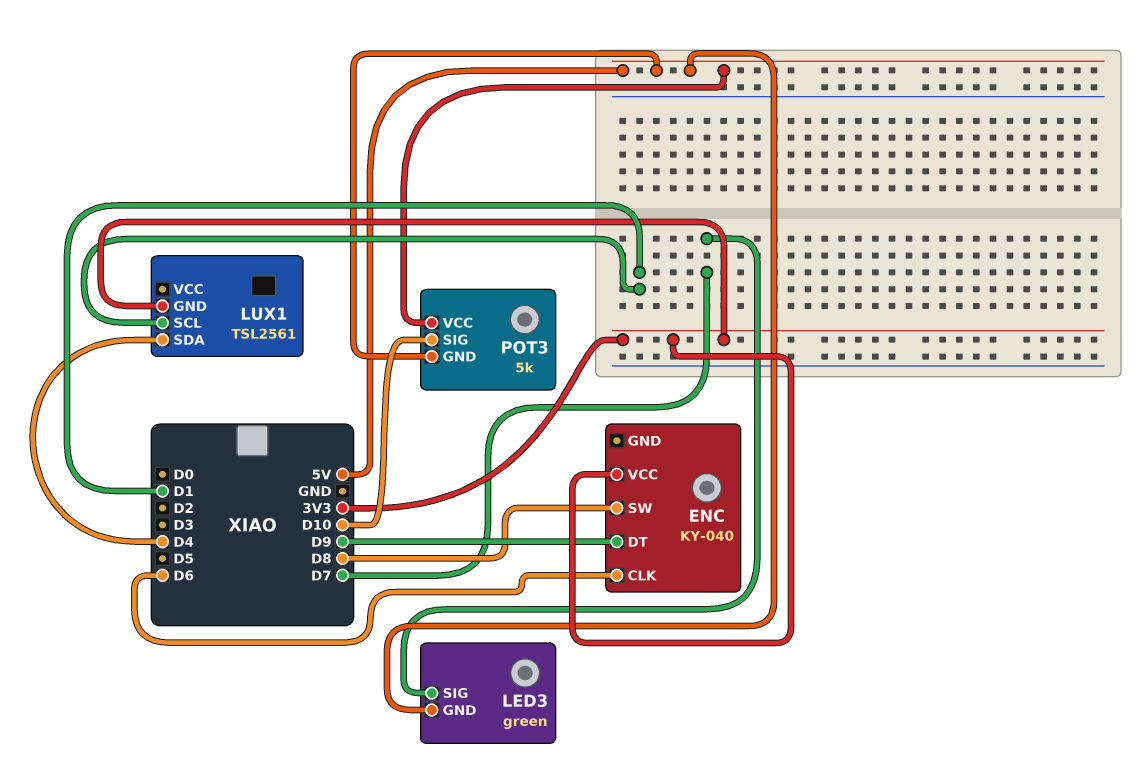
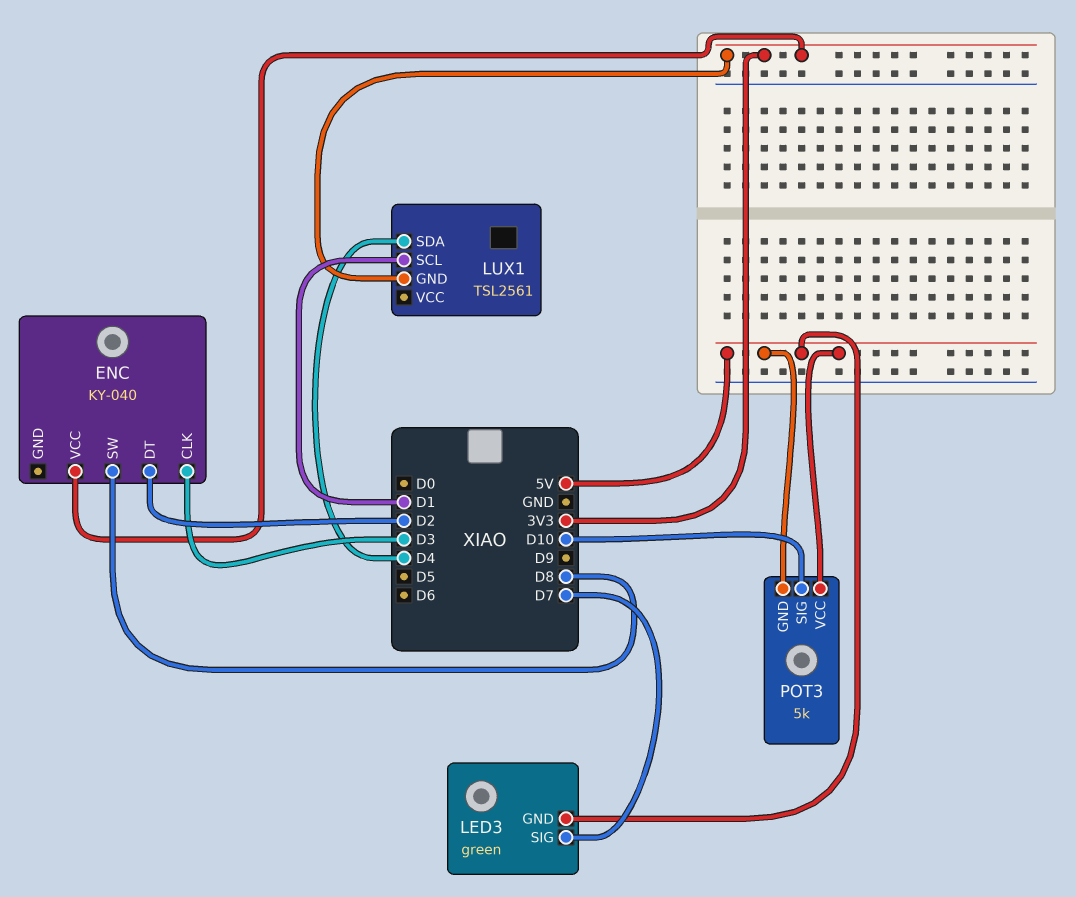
ENC pin CLK: D6 -> D3
ENC pin DT: D9 -> D2

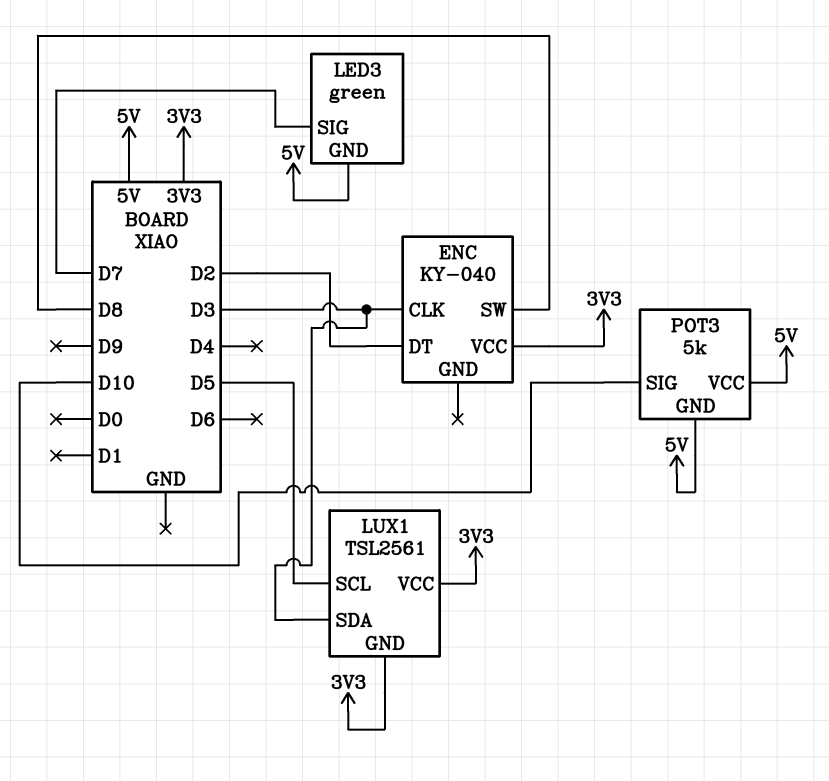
LUX1 pin SCL: D1 -> D5
LUX1 pin SDA: D4 -> D3
LUX1 pin VCC: none -> 3V3

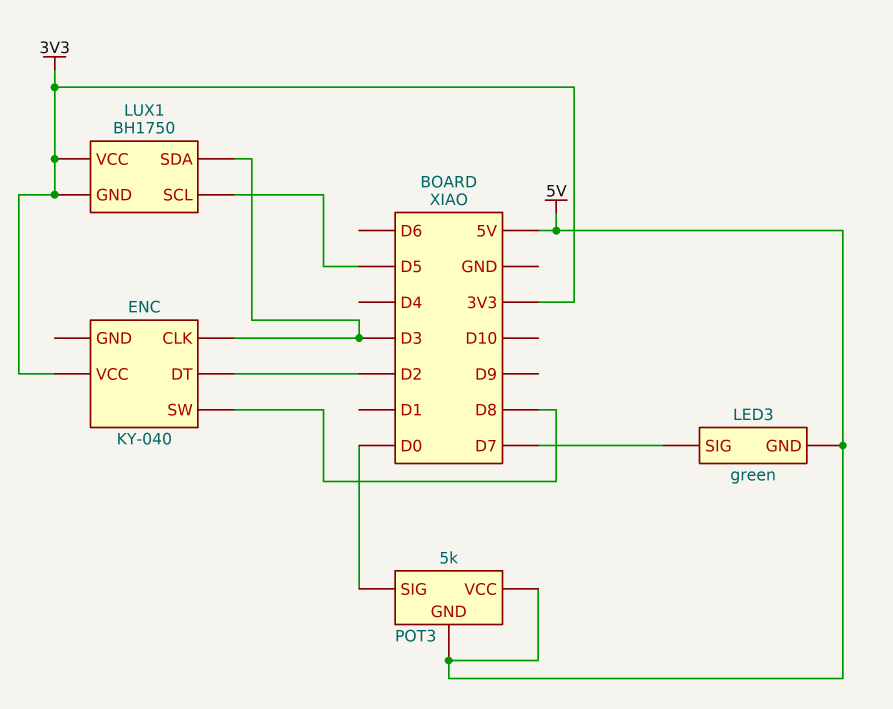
LUX1: TSL2561 -> BH1750
POT3 pin SIG: D10 -> D0

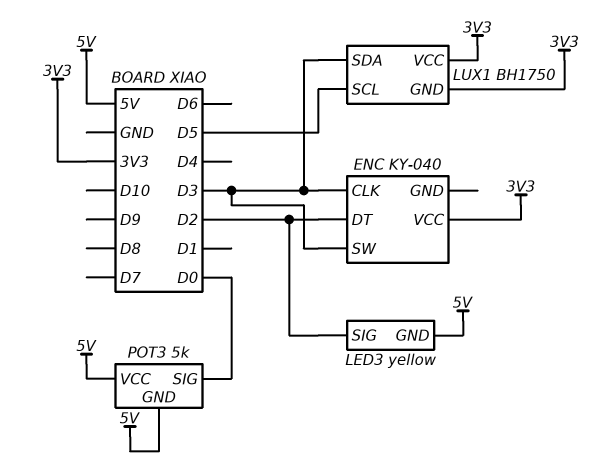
ENC pin SW: D8 -> D3
LED3: green -> yellow
LED3 pin SIG: D7 -> D2

